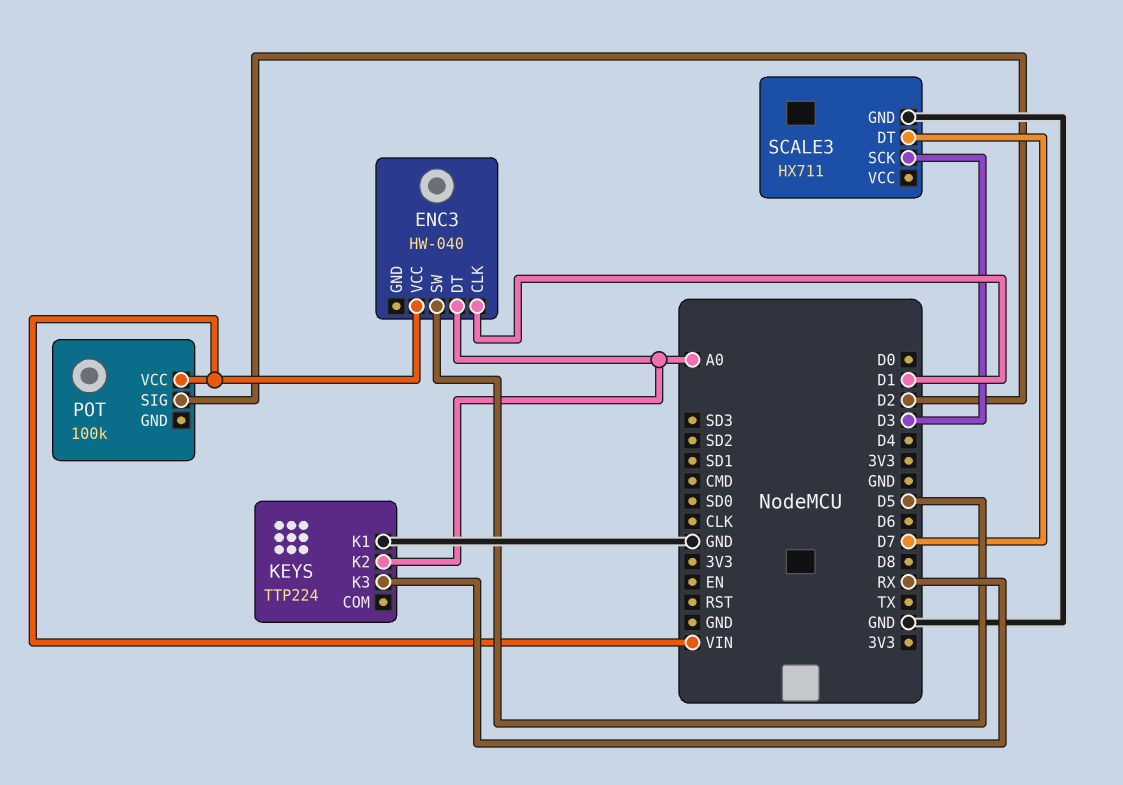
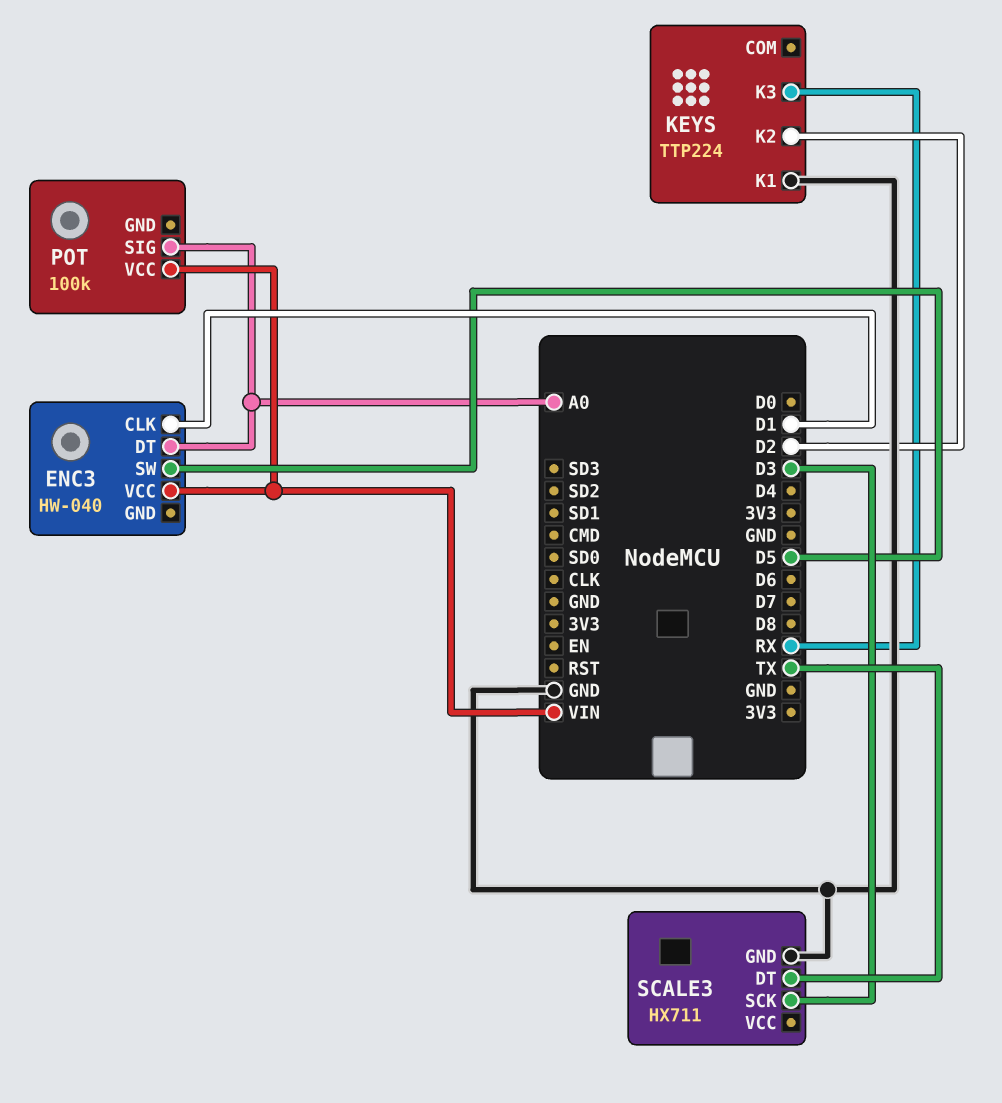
KEYS pin K2: A0 -> D2
POT pin SIG: D2 -> A0
SCALE3 pin DT: D7 -> TX

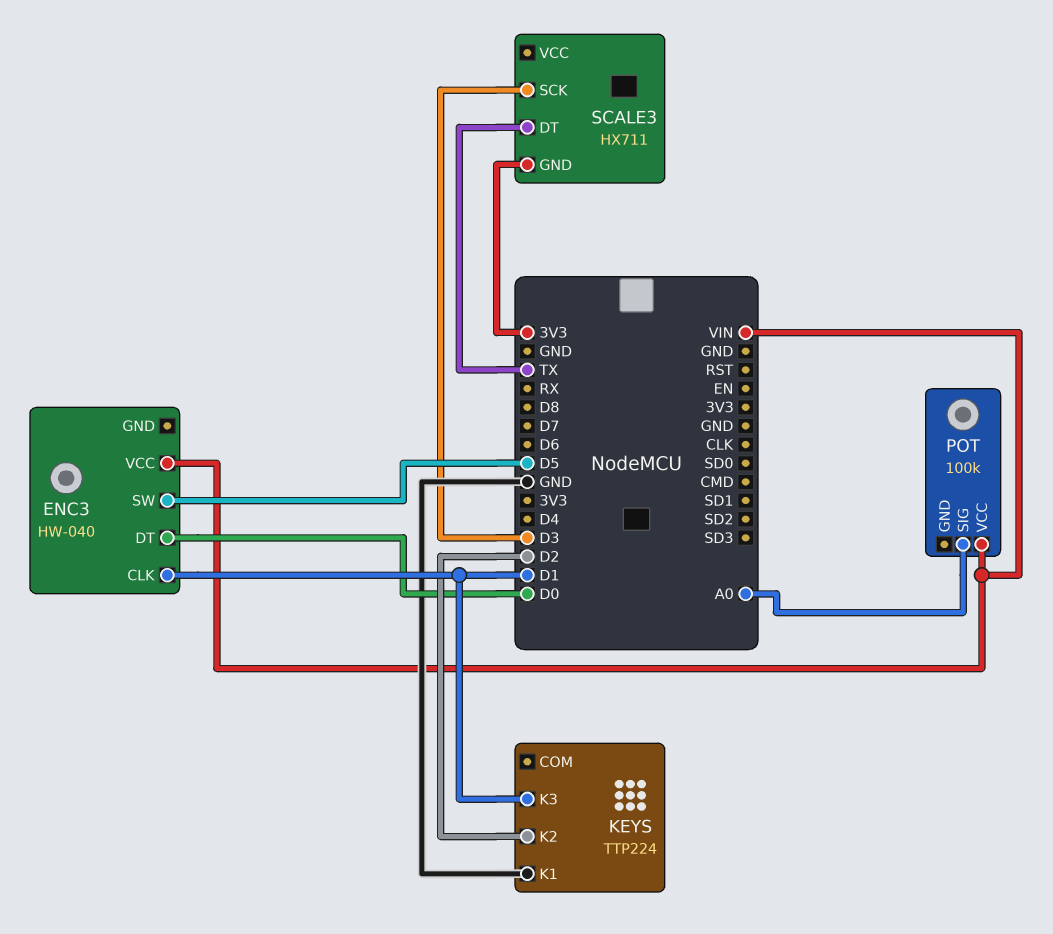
ENC3 pin DT: A0 -> D0
KEYS pin K3: RX -> D1
SCALE3 pin GND: GND -> 3V3

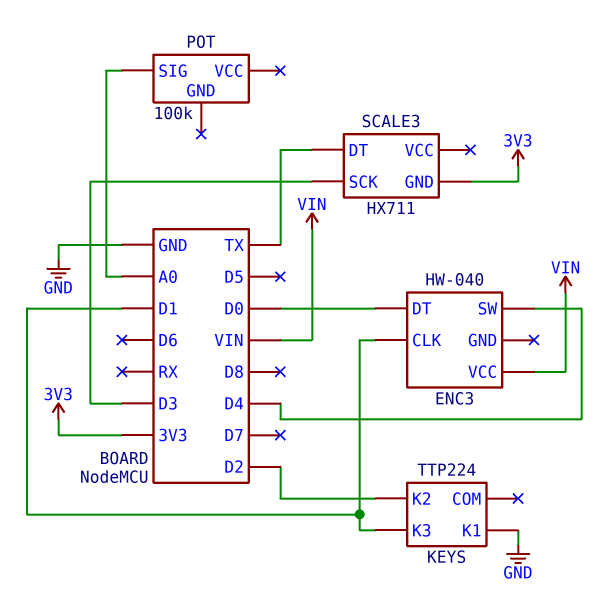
ENC3 pin SW: D5 -> D4
POT pin VCC: VIN -> none

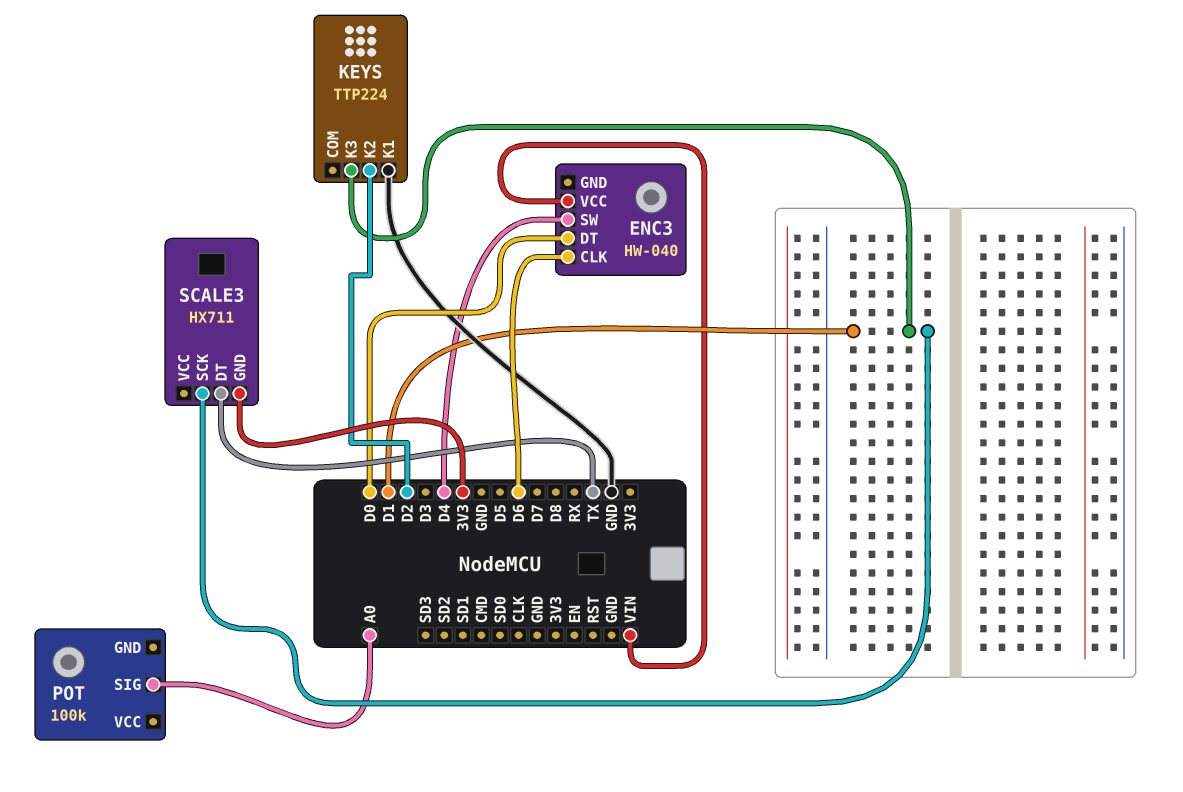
ENC3 pin CLK: D1 -> D6
SCALE3 pin SCK: D3 -> D1

